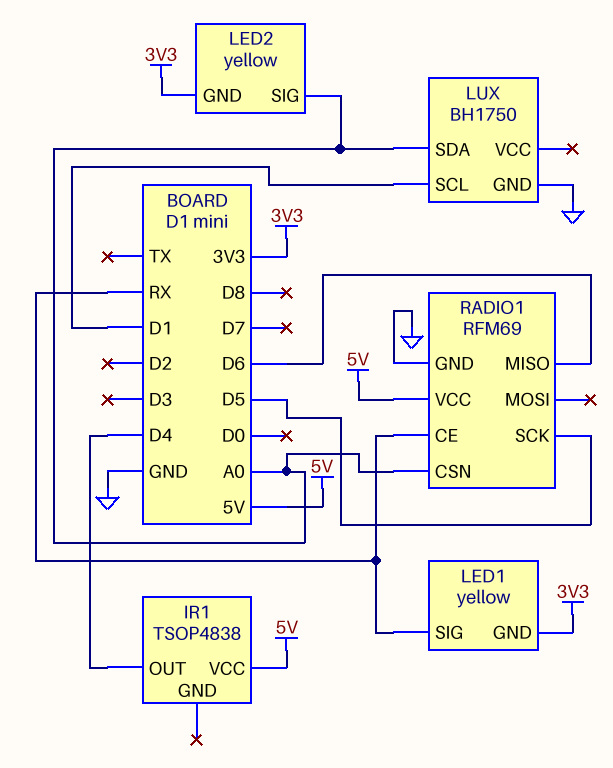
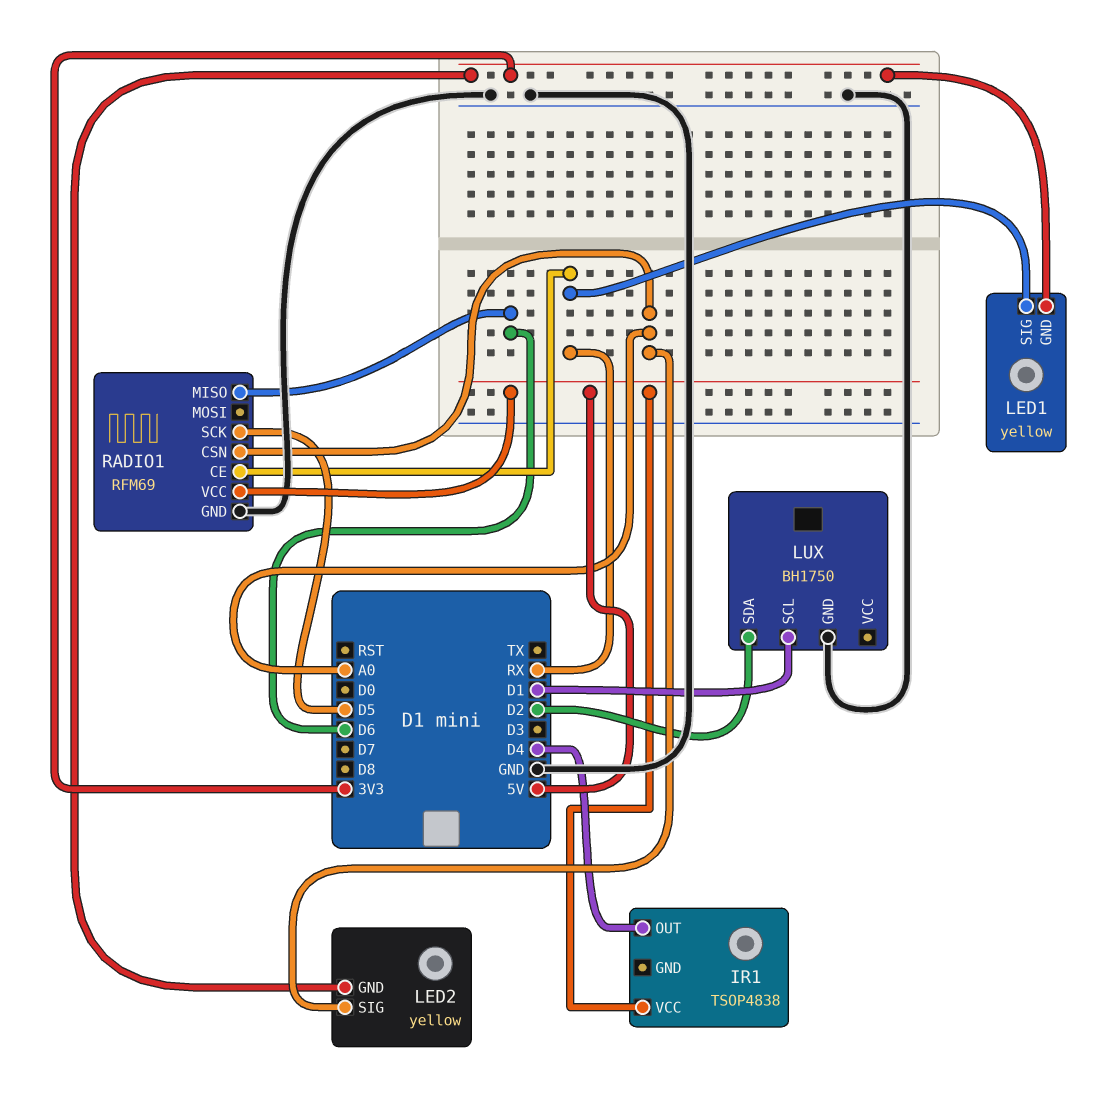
LUX pin SDA: A0 -> D2

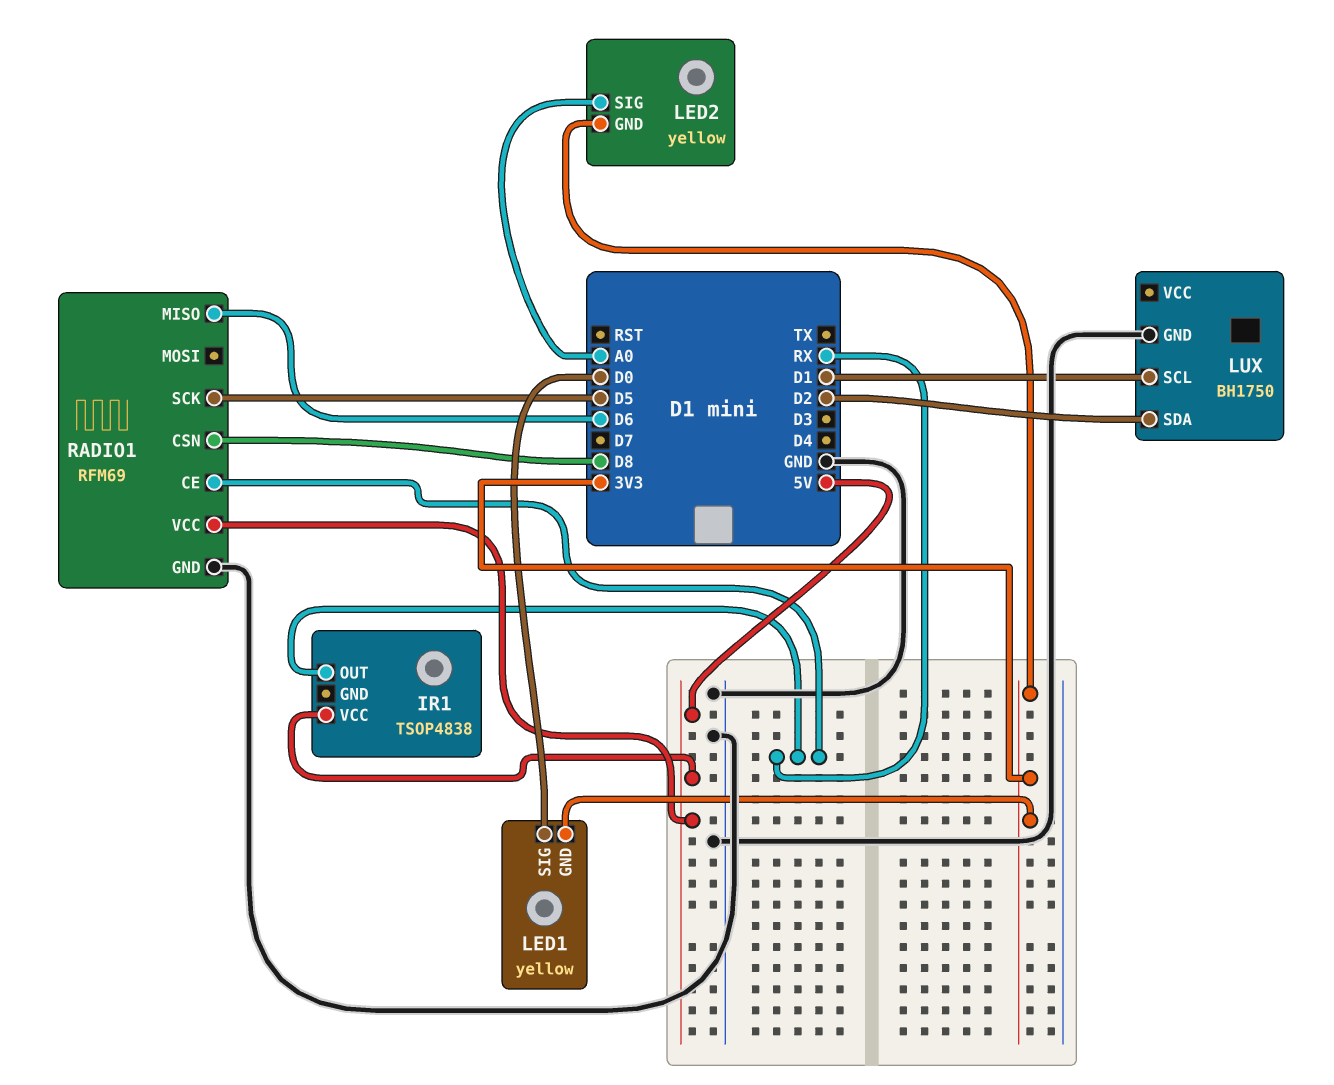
IR1 pin OUT: D4 -> RX
LED1 pin SIG: RX -> D0
RADIO1 pin CSN: A0 -> D8

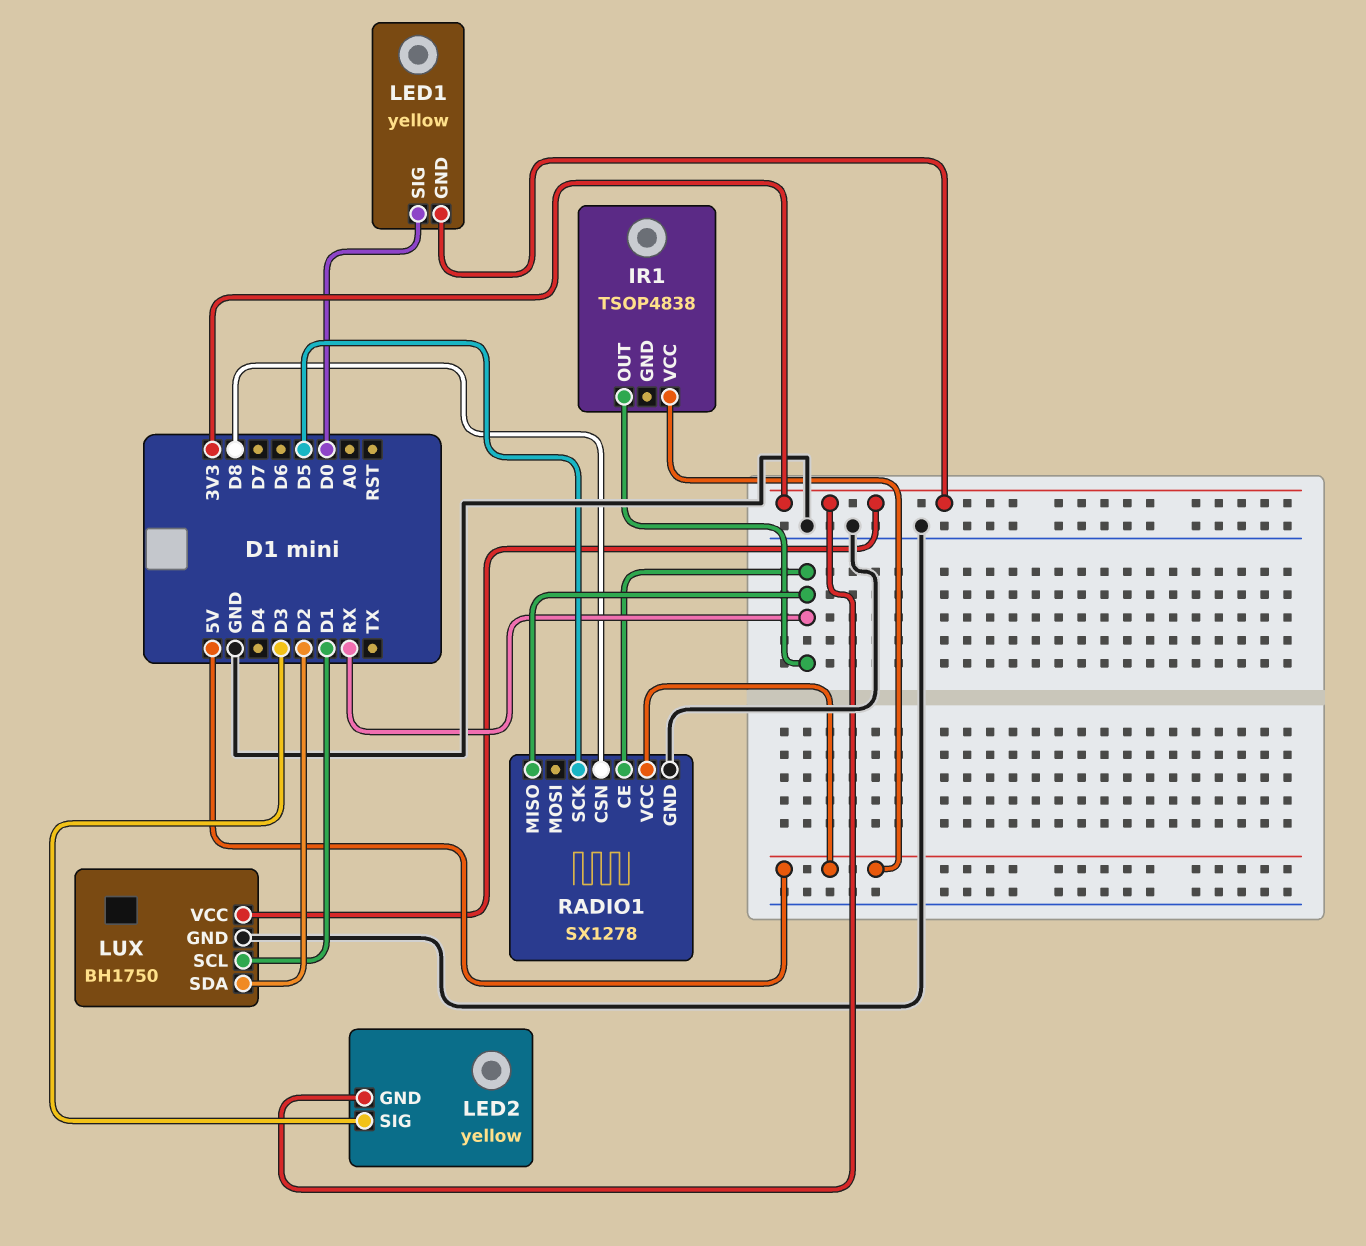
LED2 pin SIG: A0 -> D3
LUX pin VCC: none -> 3V3
RADIO1: RFM69 -> SX1278
RADIO1 pin MISO: D6 -> RX

